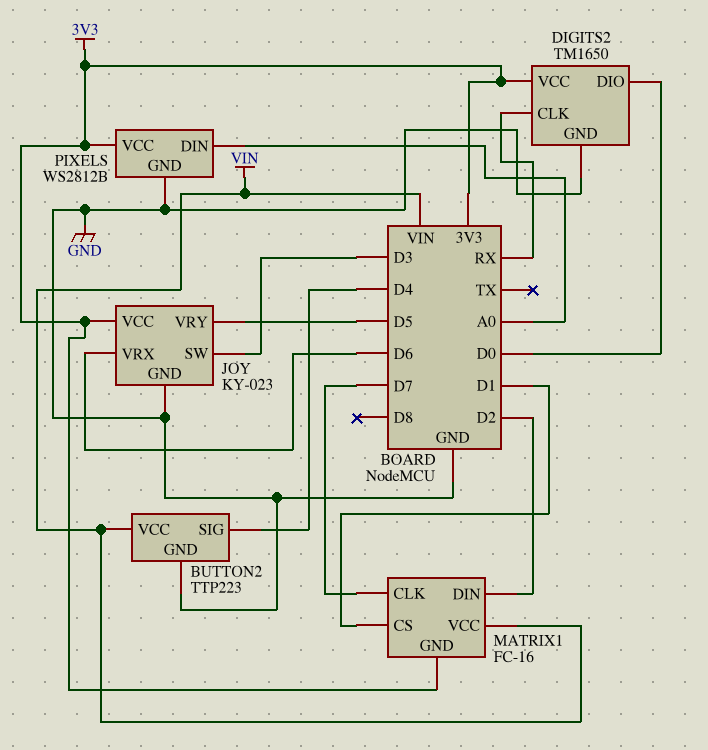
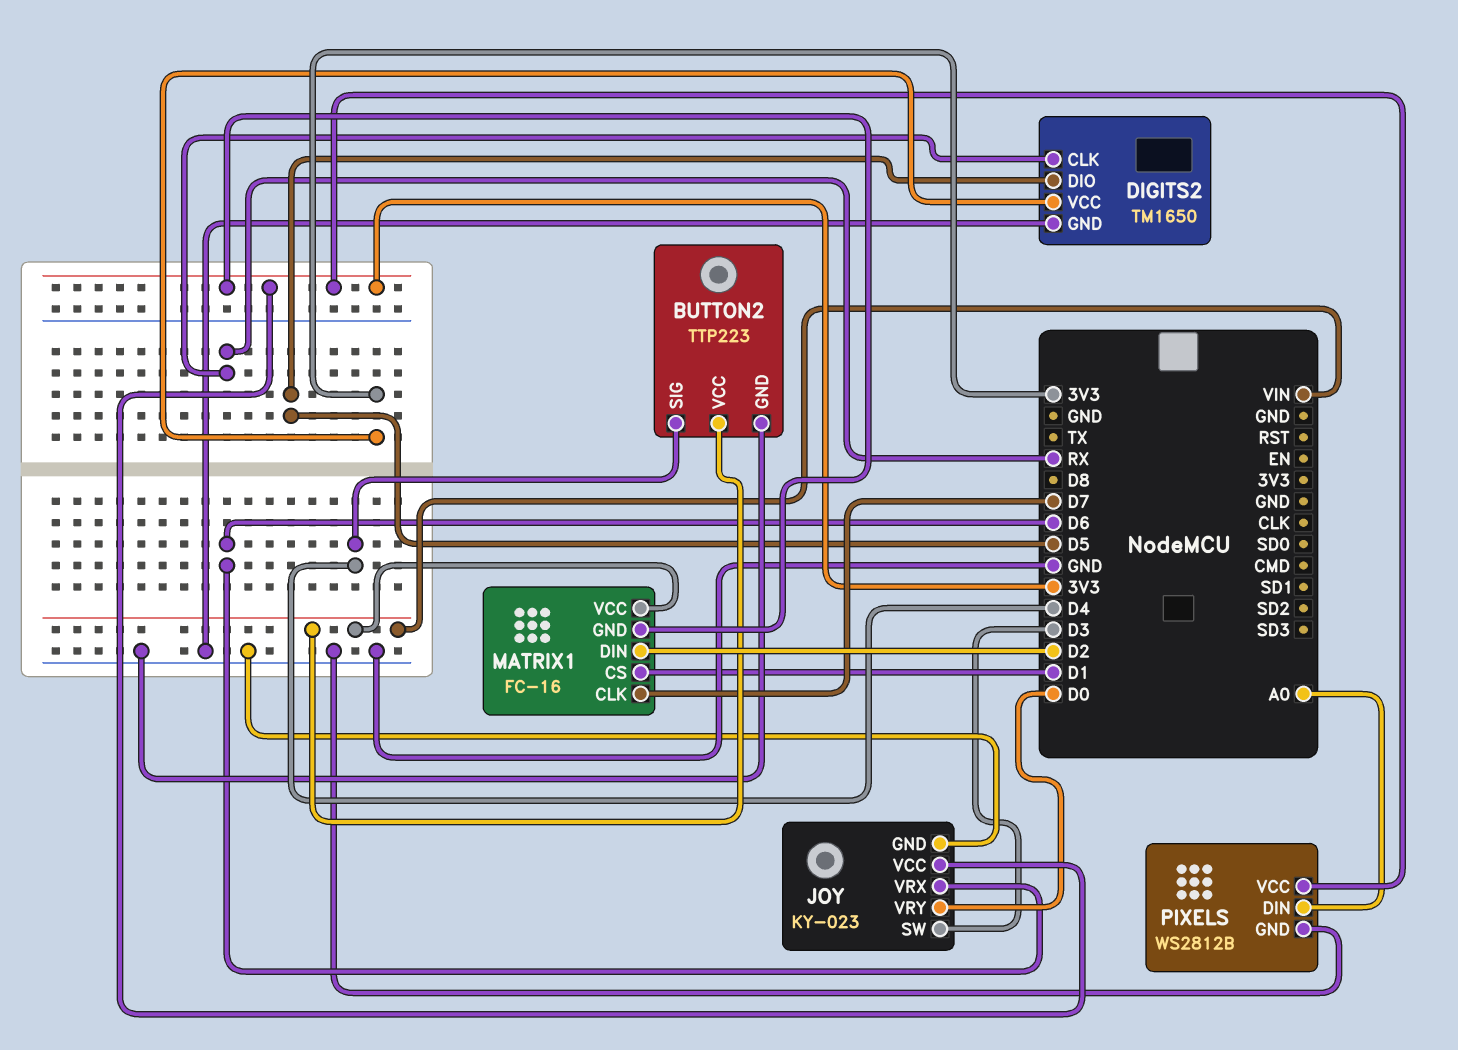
DIGITS2 pin DIO: D0 -> D5
JOY pin VRY: D5 -> D0

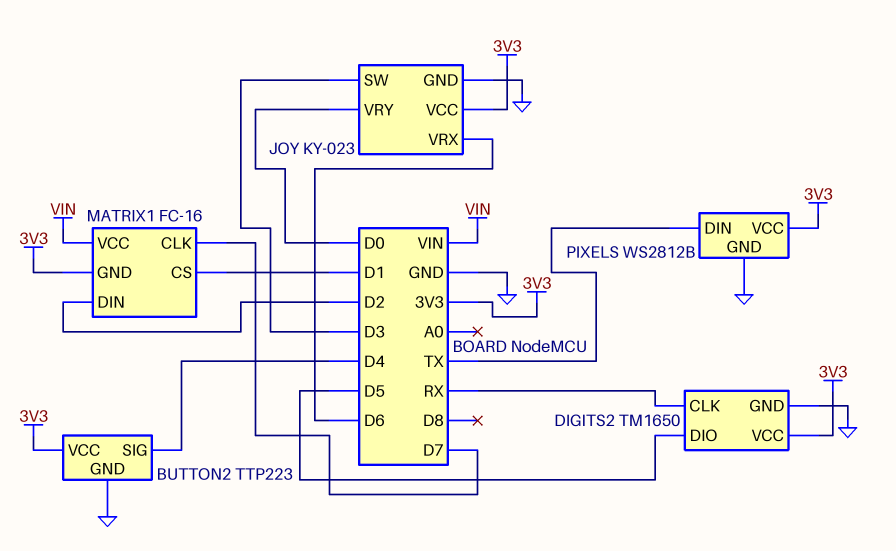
BUTTON2 pin VCC: VIN -> 3V3
PIXELS pin DIN: A0 -> TX

